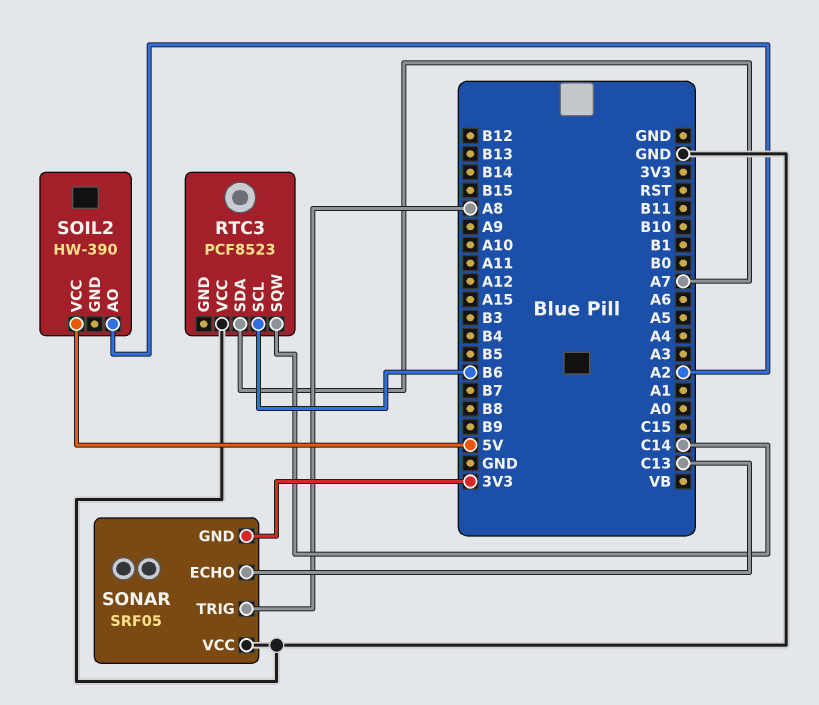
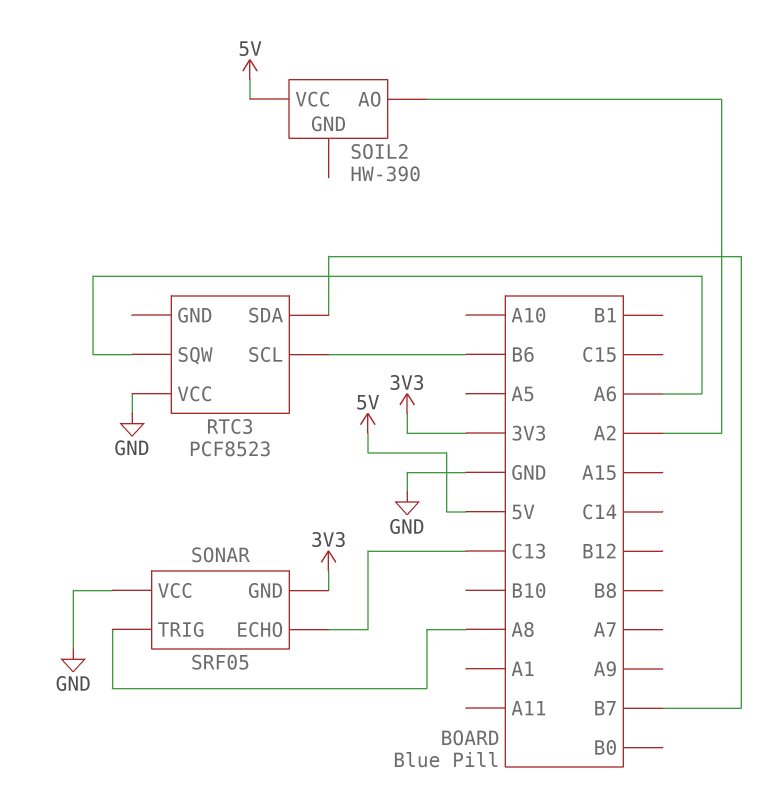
RTC3 pin SDA: A7 -> B7
RTC3 pin SQW: C14 -> A6

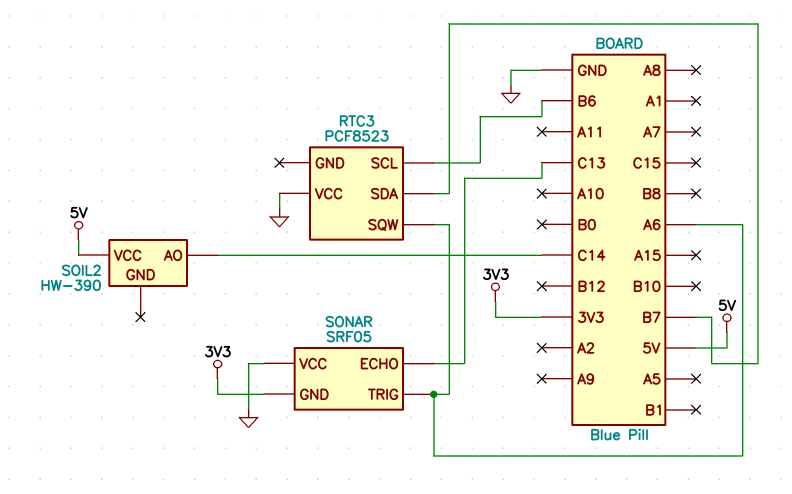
SOIL2 pin AO: A2 -> C14
SONAR pin TRIG: A8 -> A6

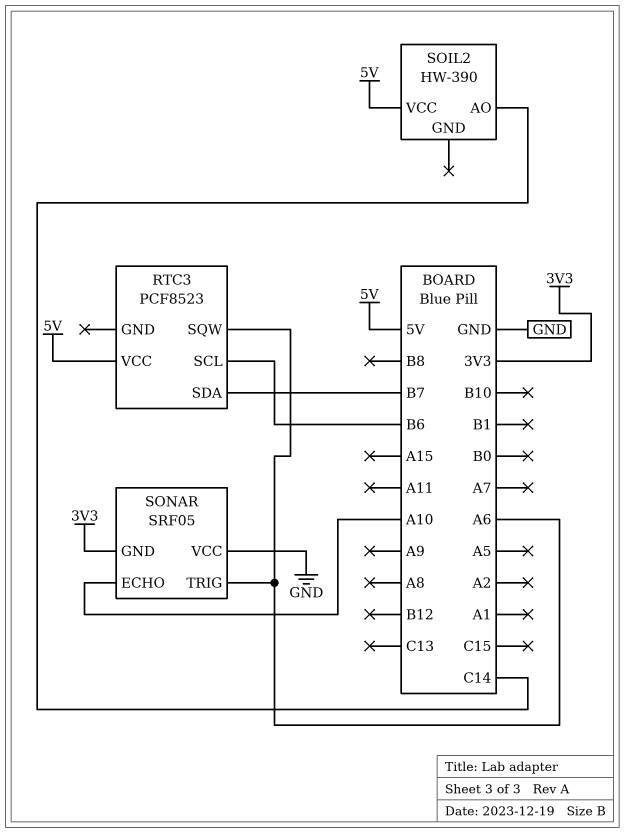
RTC3 pin VCC: GND -> 5V
SONAR pin ECHO: C13 -> A10

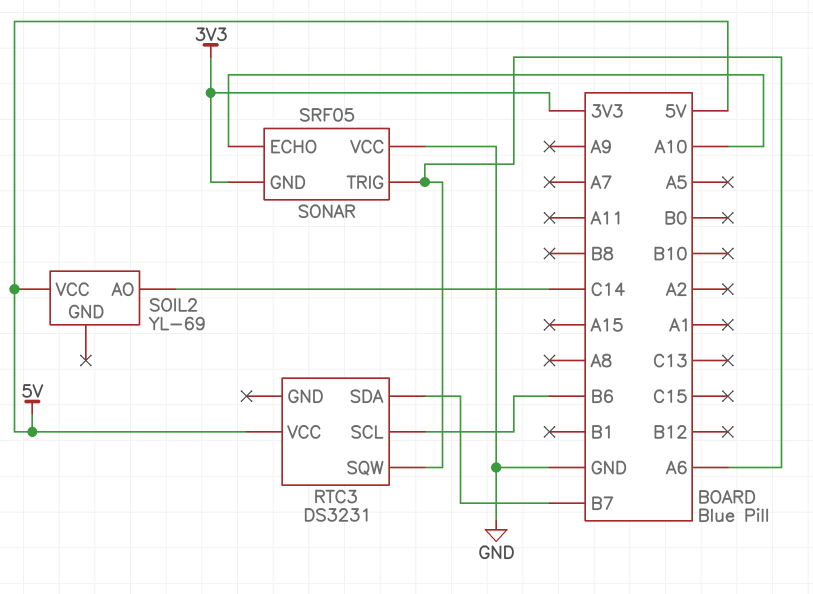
RTC3: PCF8523 -> DS3231
SOIL2: HW-390 -> YL-69

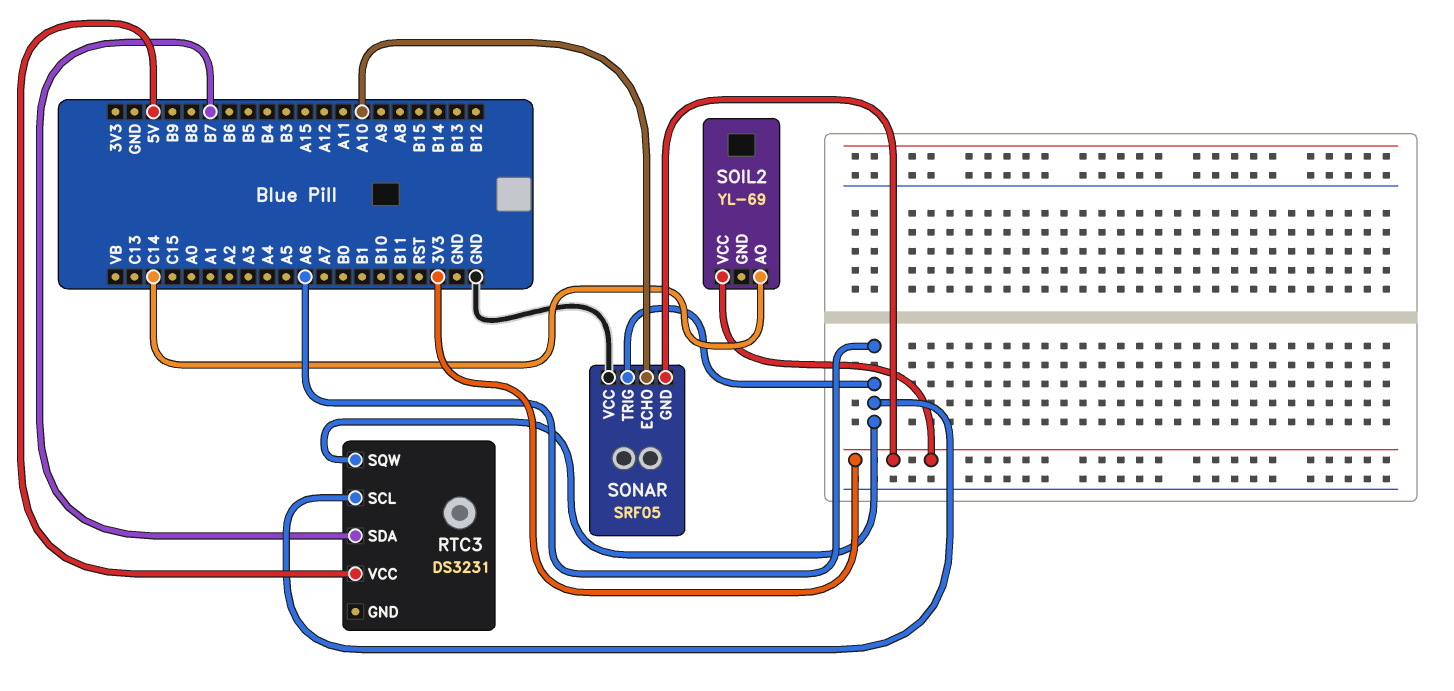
RTC3 pin SCL: B6 -> A6
SOIL2 pin VCC: 5V -> 3V3

